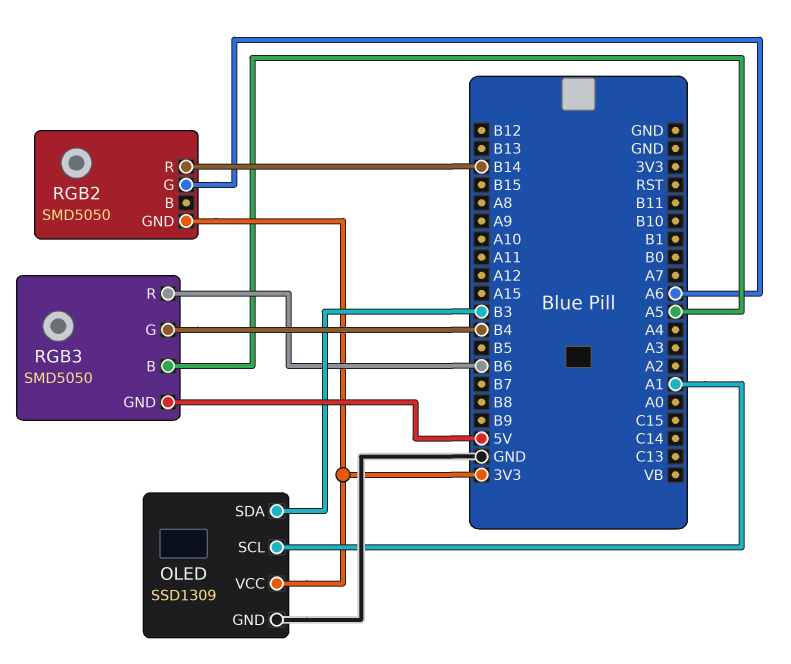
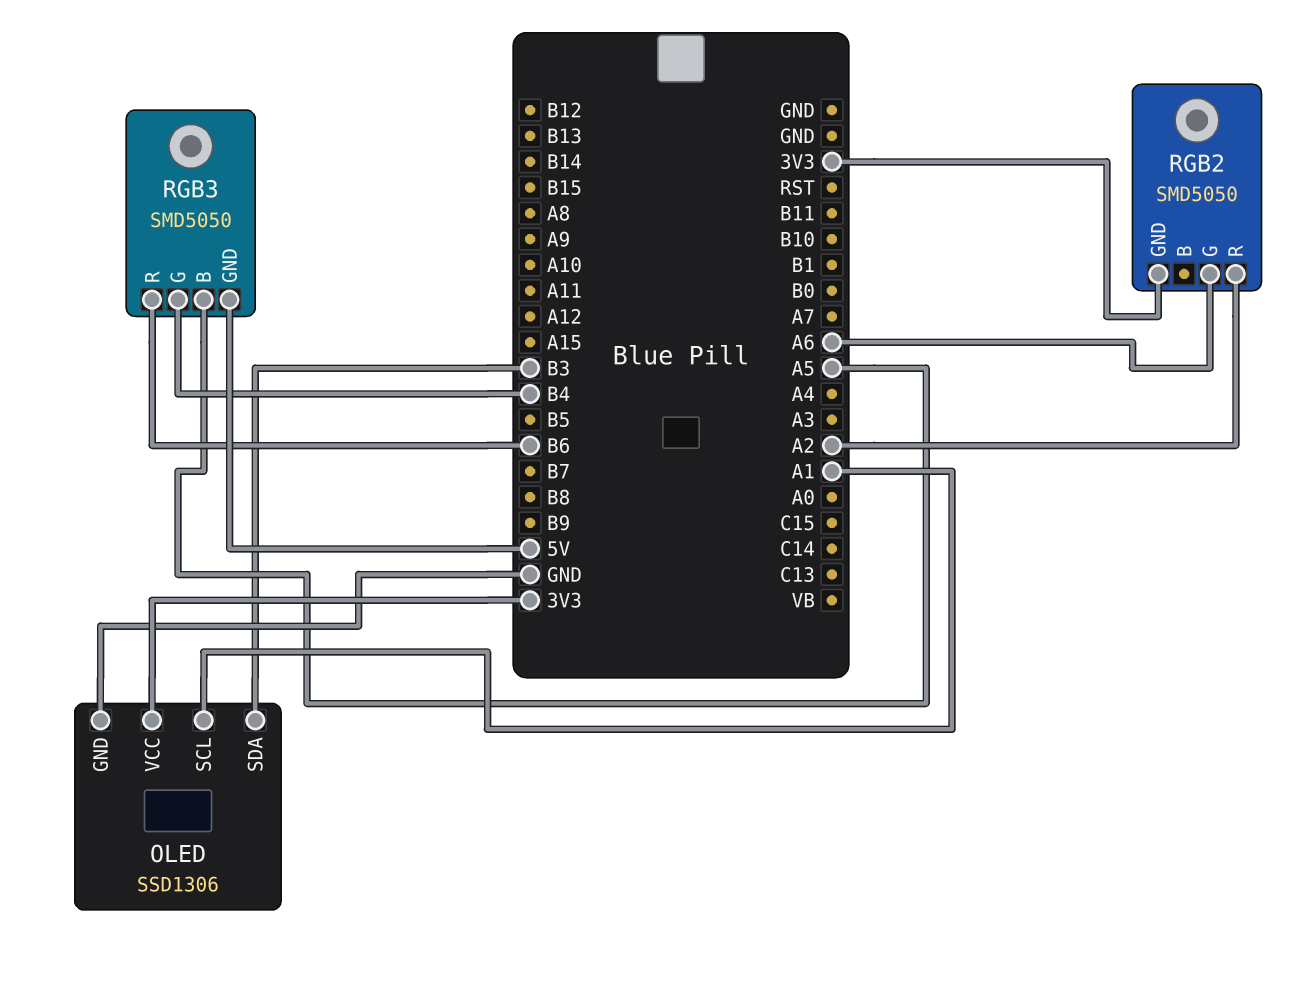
OLED: SSD1309 -> SSD1306
RGB2 pin R: B14 -> A2

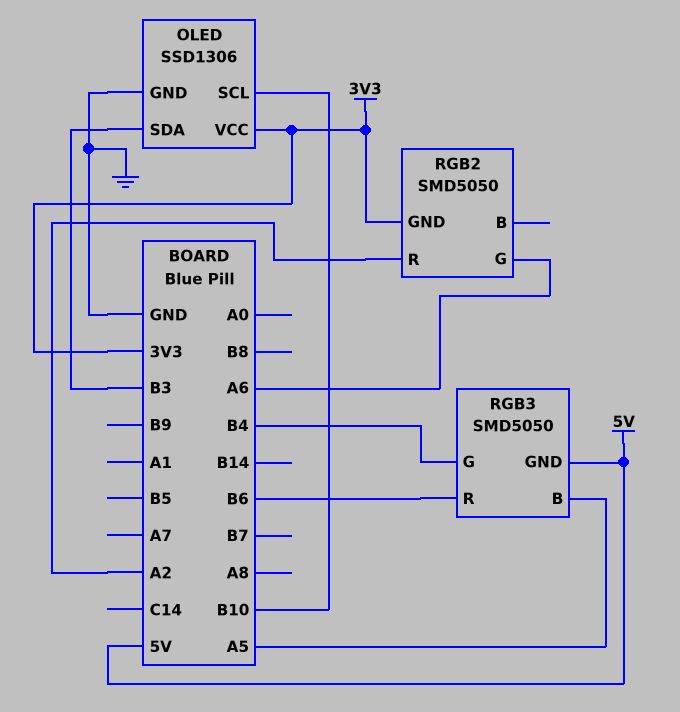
OLED pin SCL: A1 -> B10

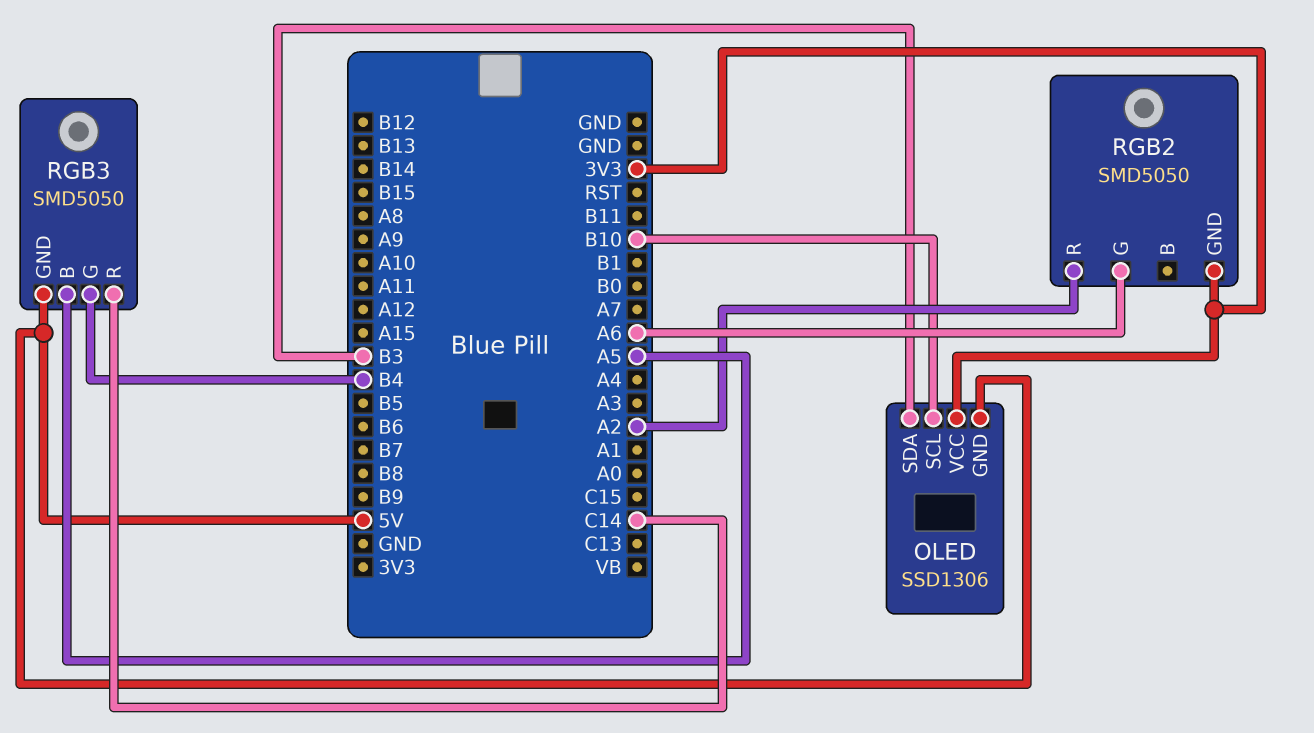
OLED pin GND: GND -> 5V
RGB3 pin R: B6 -> C14

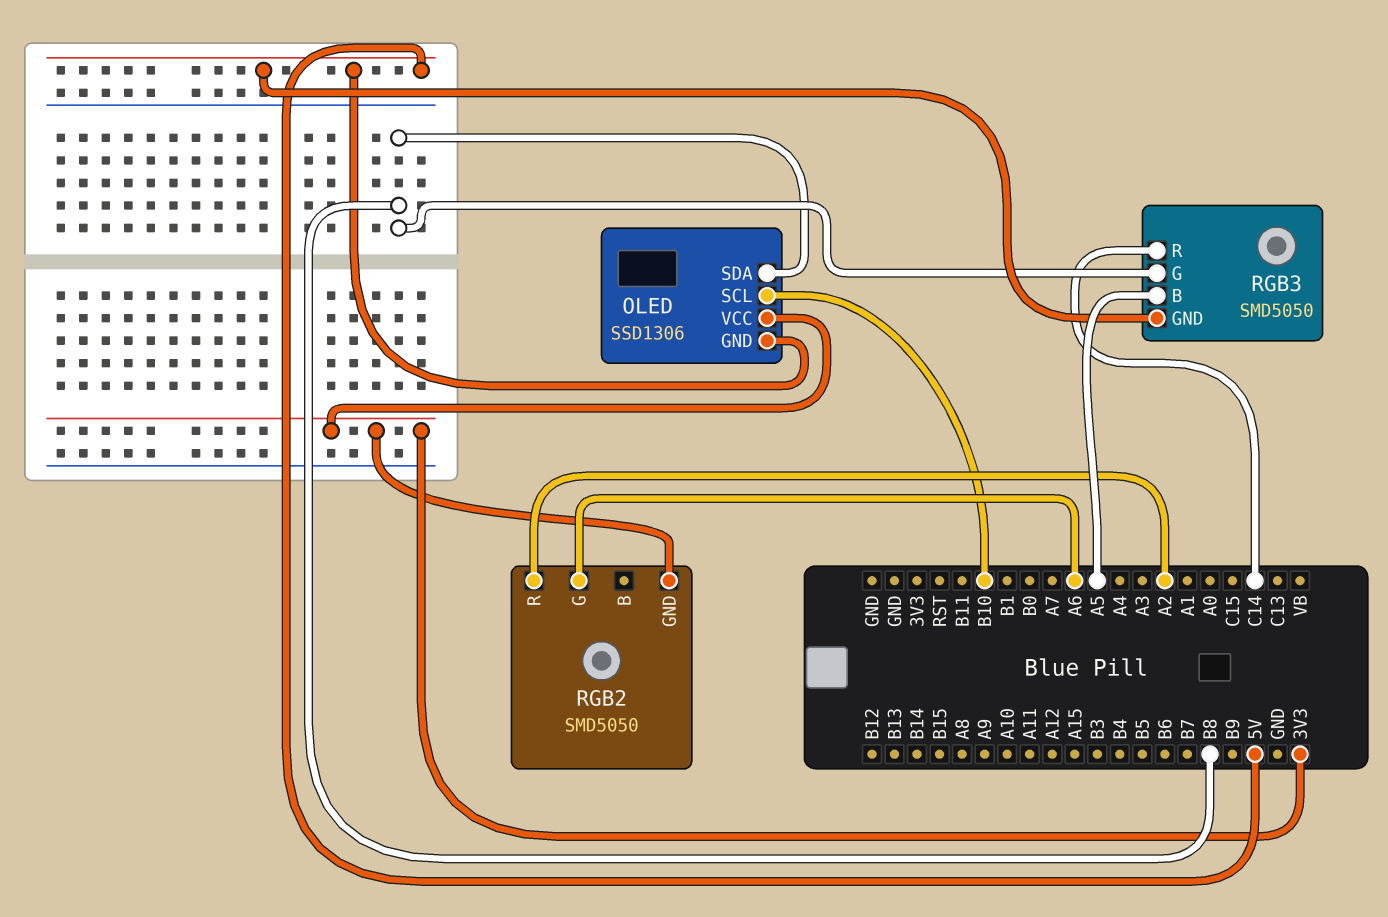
OLED pin SDA: B3 -> B8
RGB3 pin G: B4 -> B8

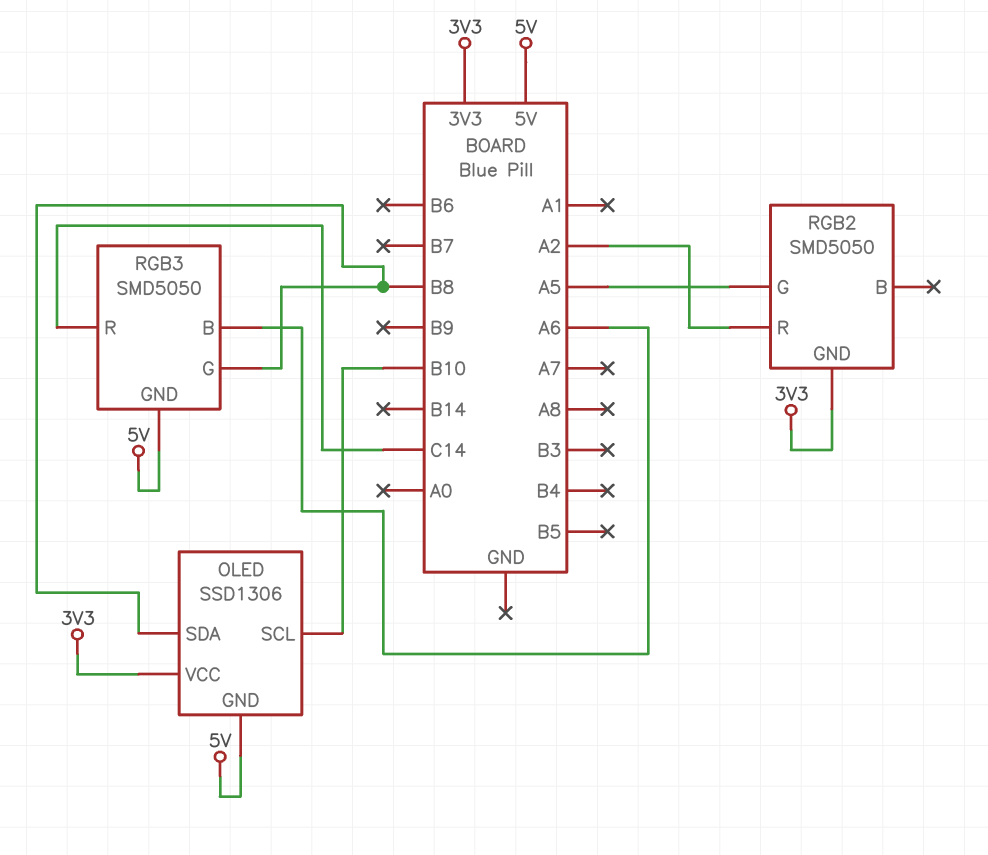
RGB2 pin G: A6 -> A5
RGB3 pin B: A5 -> A6

